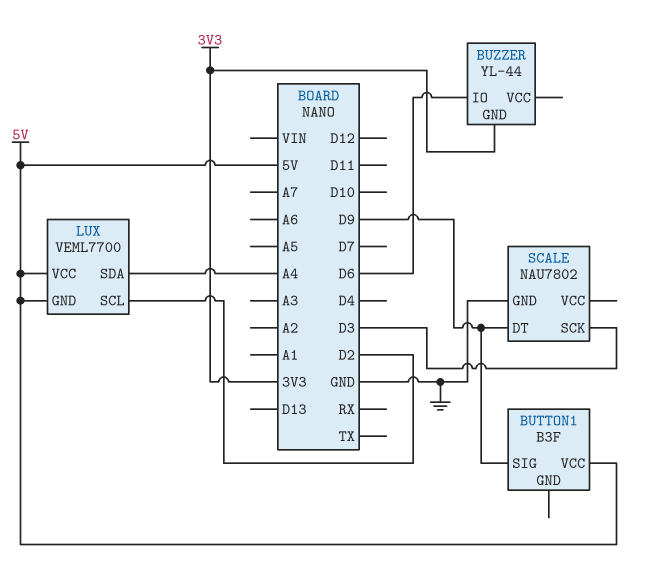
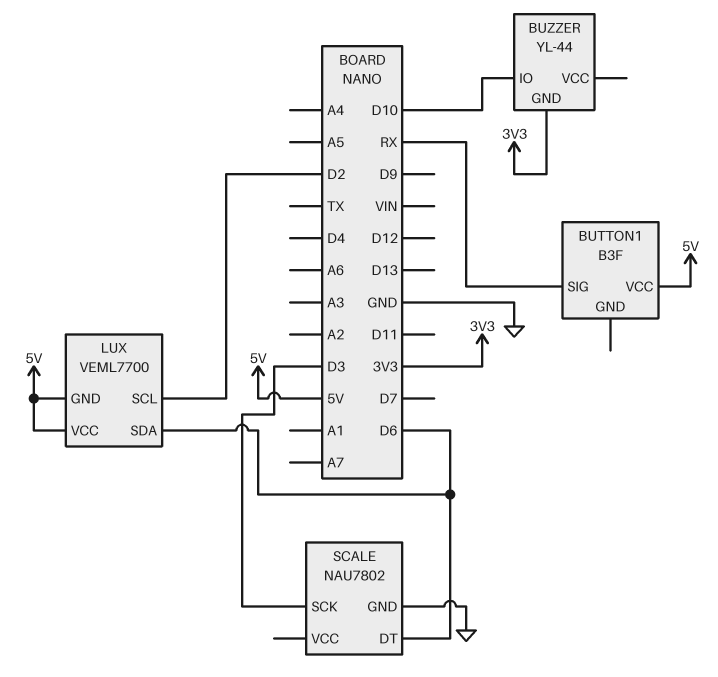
BUTTON1 pin SIG: D9 -> RX
BUZZER pin IO: D6 -> D10
LUX pin SDA: A4 -> D6
SCALE pin DT: D9 -> D6

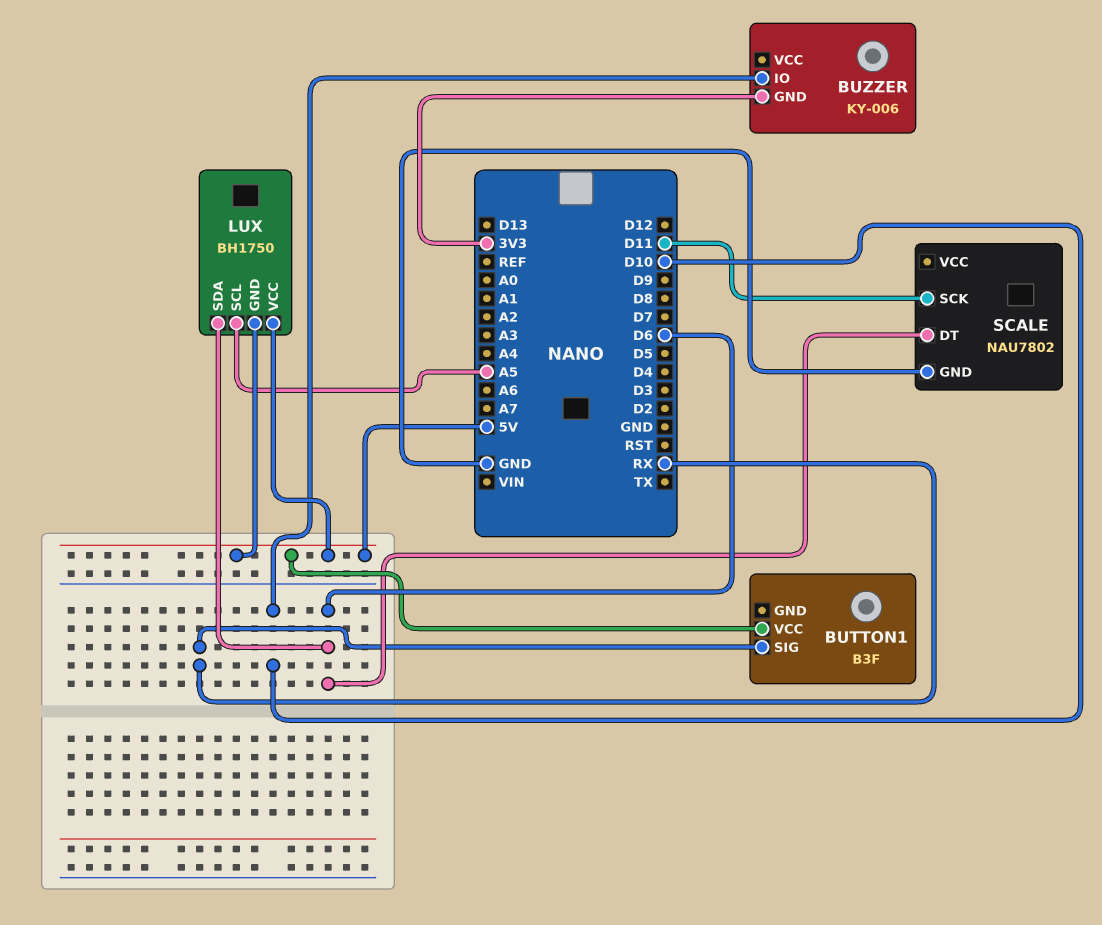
BUZZER: YL-44 -> KY-006
LUX: VEML7700 -> BH1750
LUX pin SCL: D2 -> A5
SCALE pin SCK: D3 -> D11

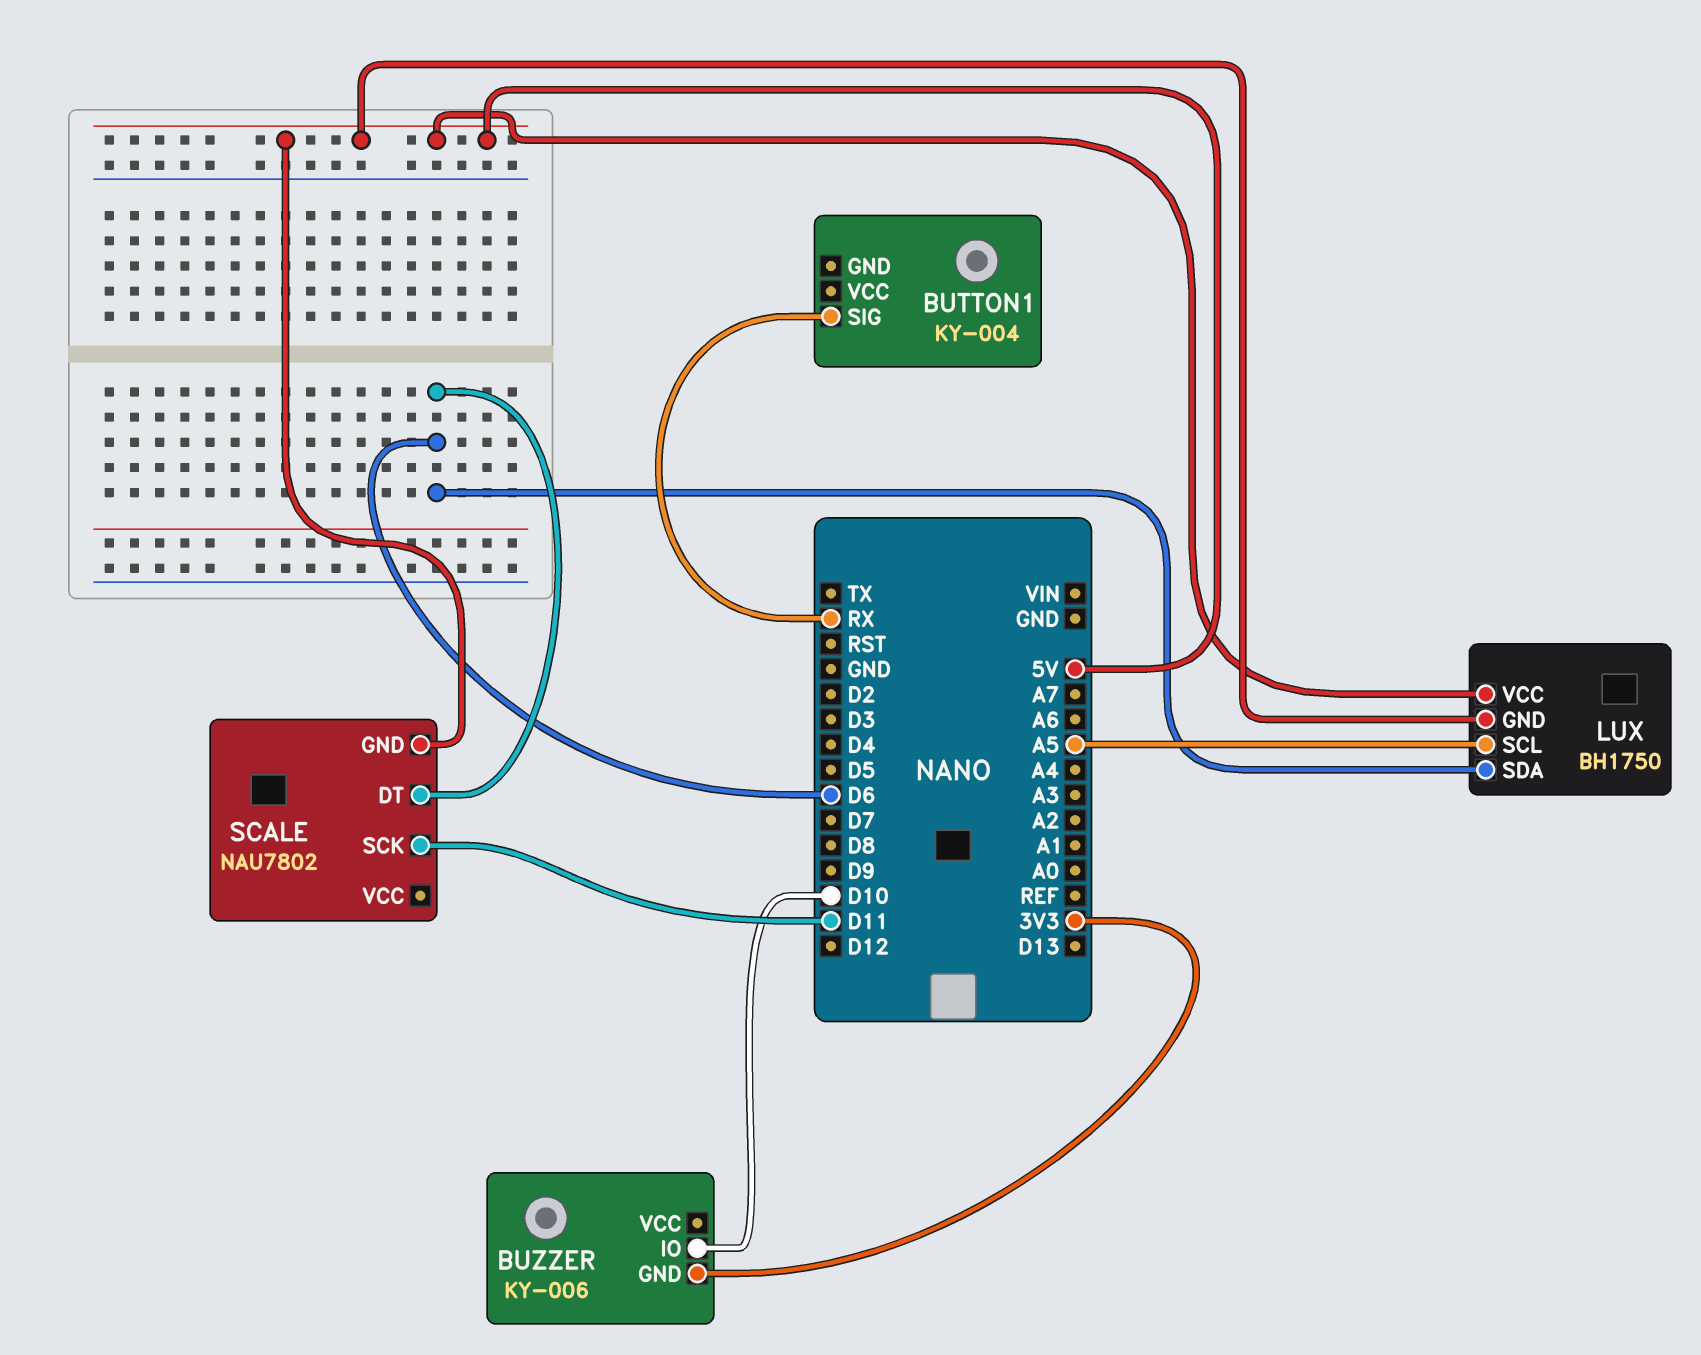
BUTTON1: B3F -> KY-004
BUTTON1 pin VCC: 5V -> none
SCALE pin GND: GND -> 5V

